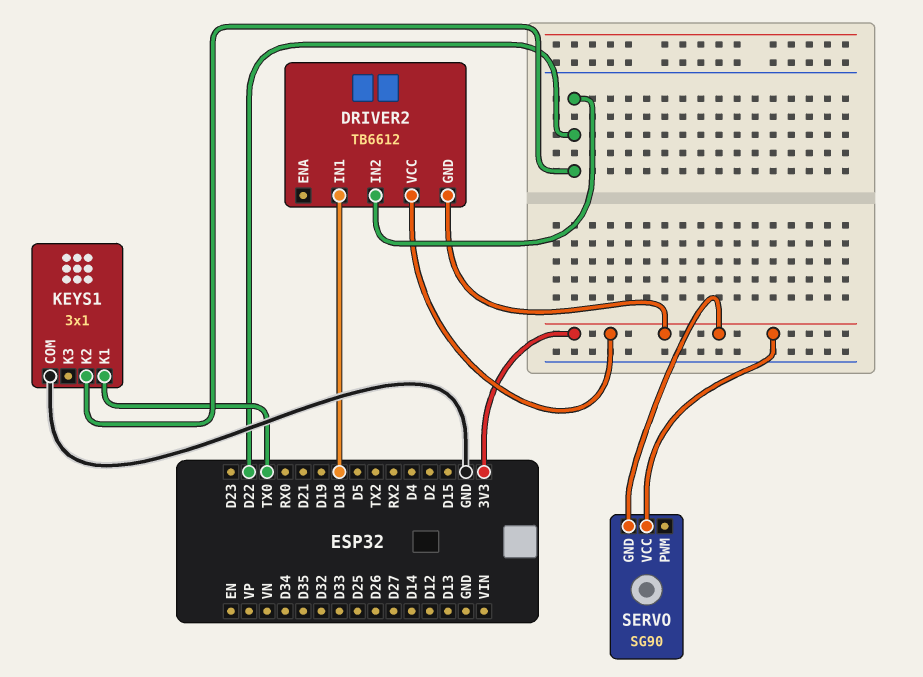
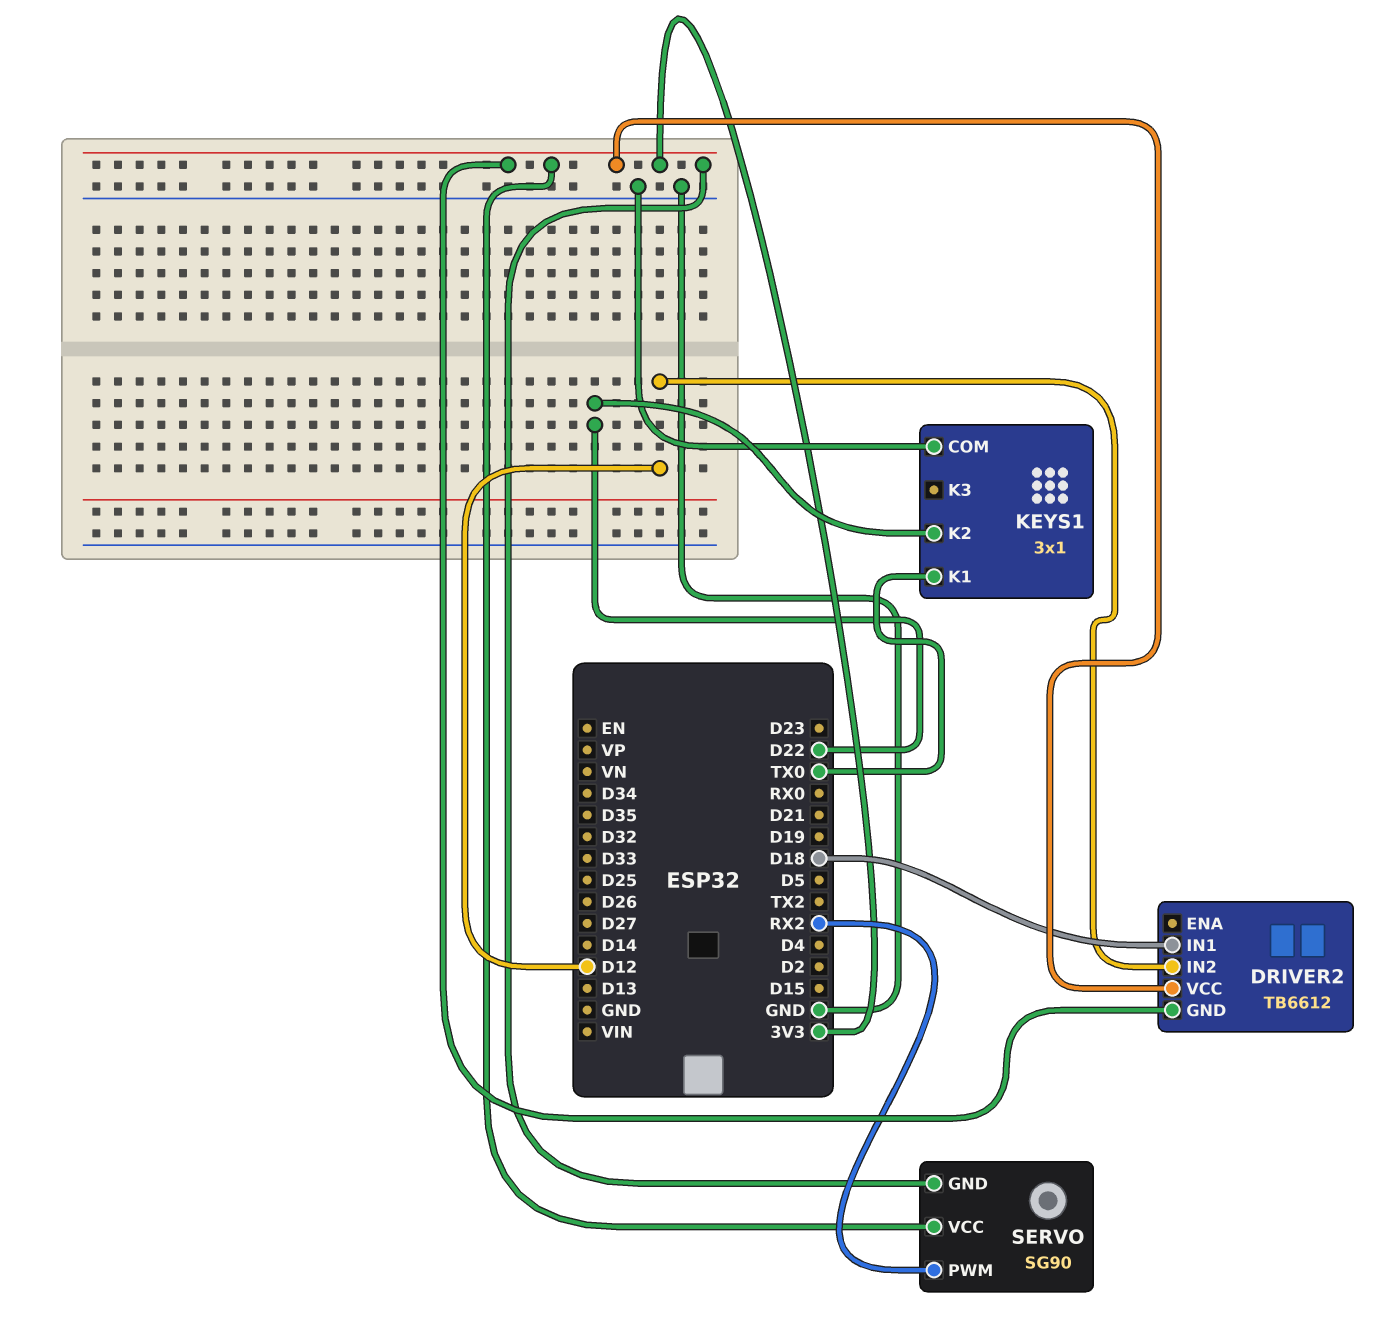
DRIVER2 pin IN2: D22 -> D12
SERVO pin PWM: none -> RX2

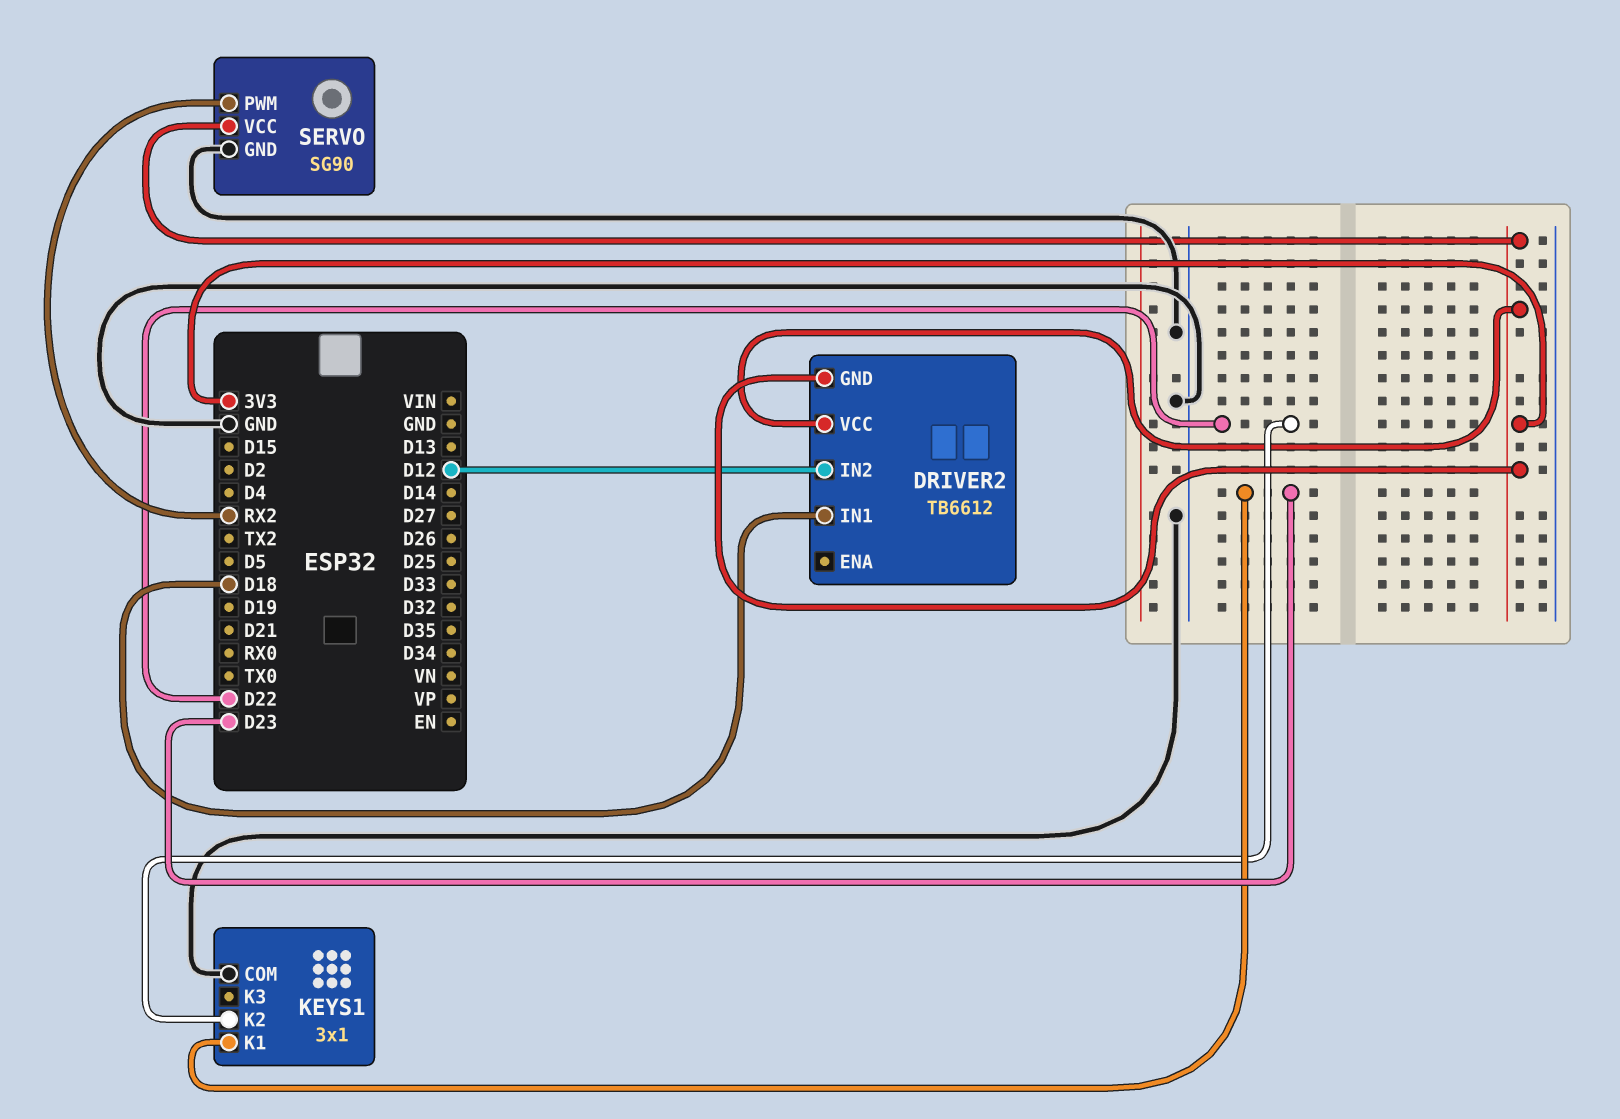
KEYS1 pin K1: TX0 -> D23
SERVO pin GND: 3V3 -> GND

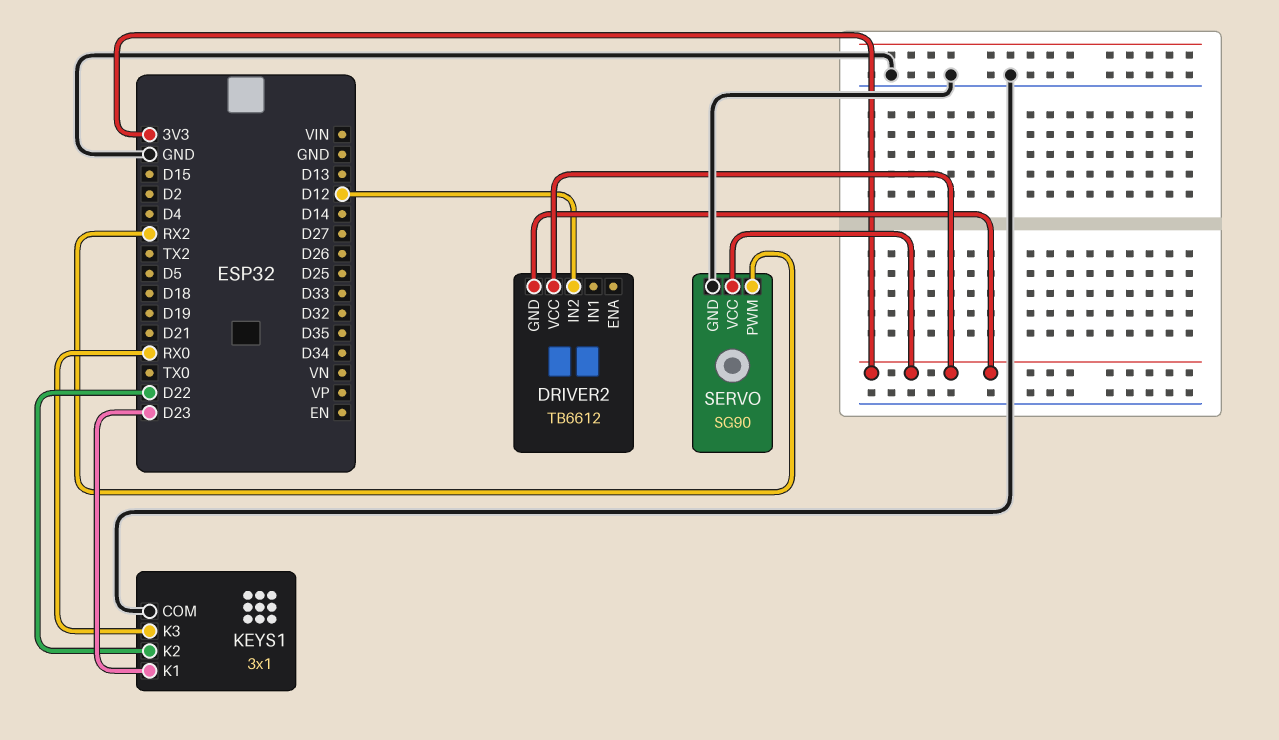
DRIVER2 pin IN1: D18 -> none
KEYS1 pin K3: none -> RX0

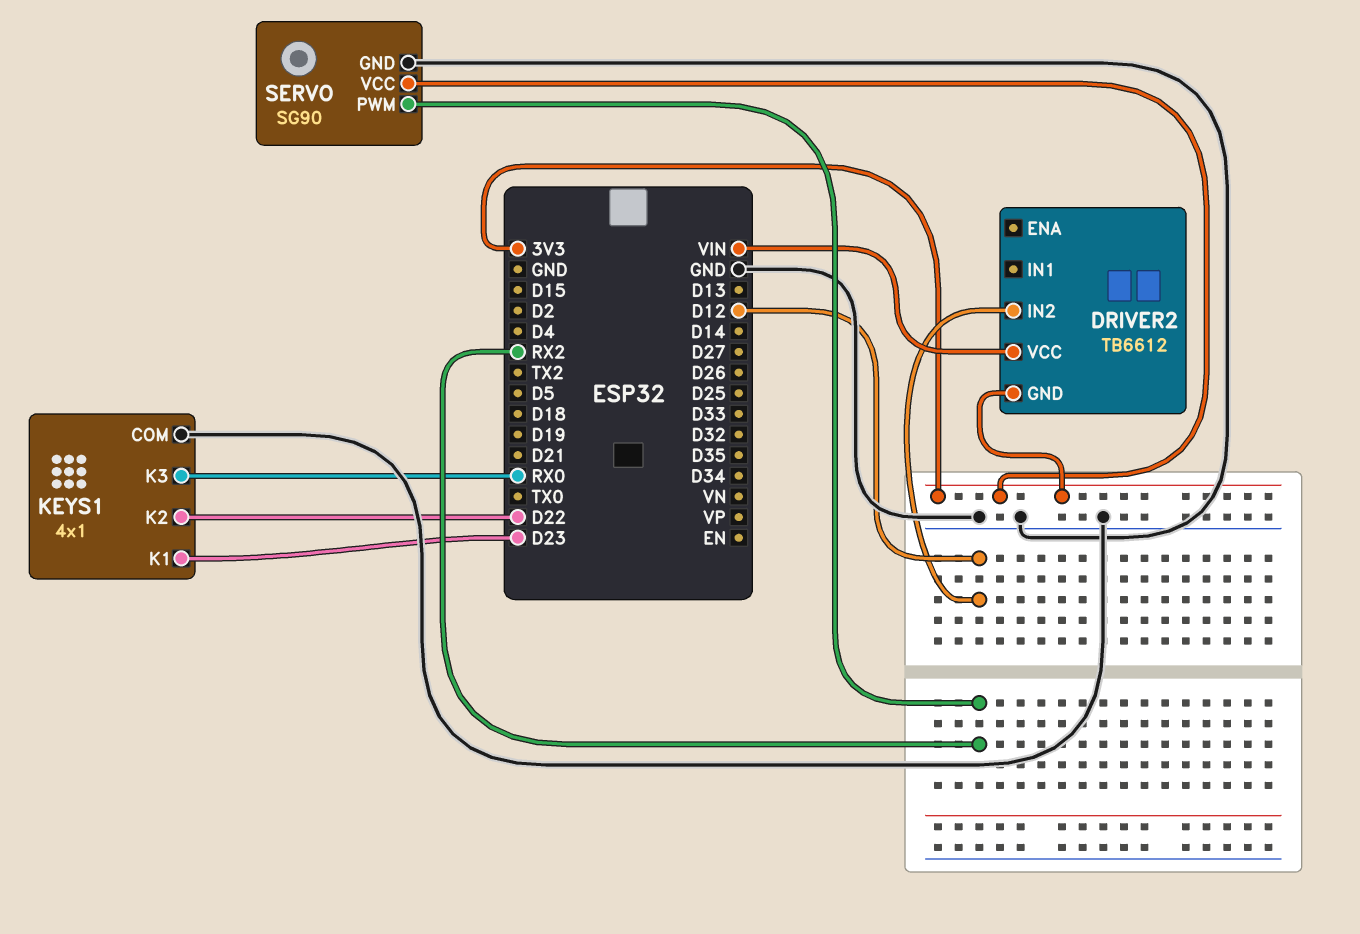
DRIVER2 pin VCC: 3V3 -> VIN
KEYS1: 3x1 -> 4x1

